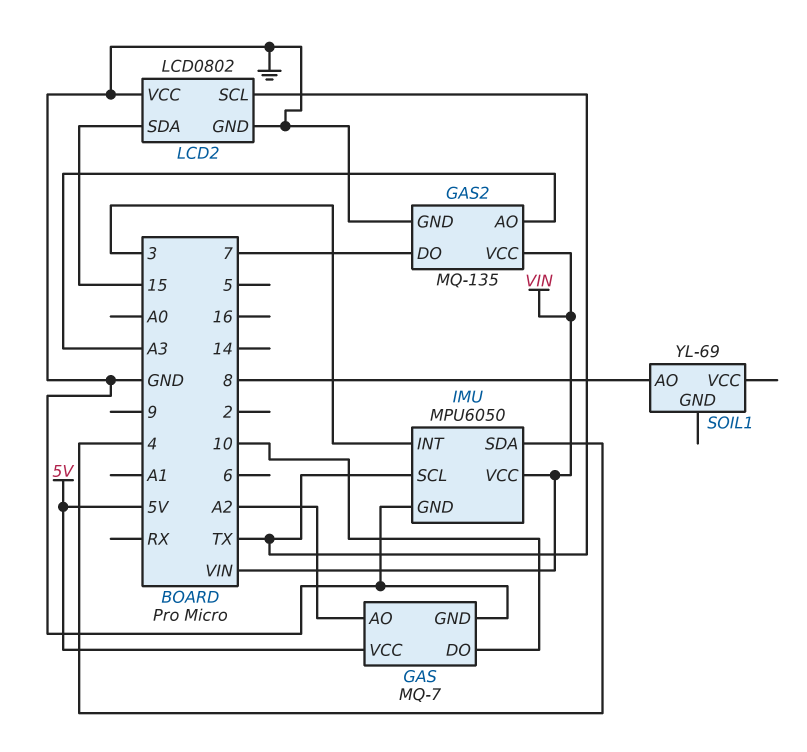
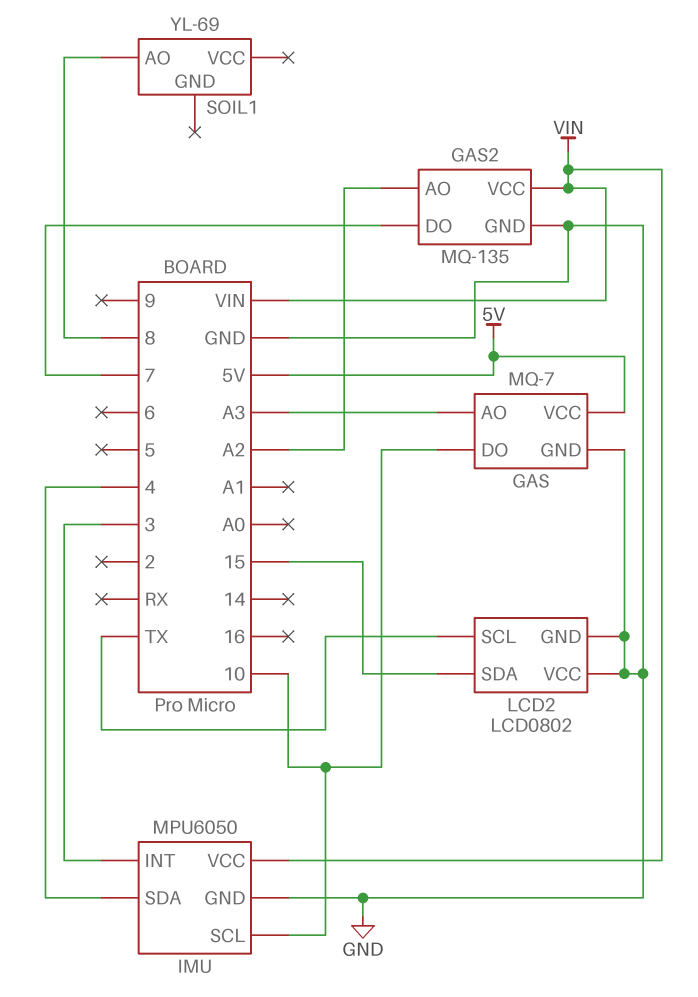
GAS pin AO: A2 -> A3
GAS2 pin AO: A3 -> A2
IMU pin SCL: TX -> 10

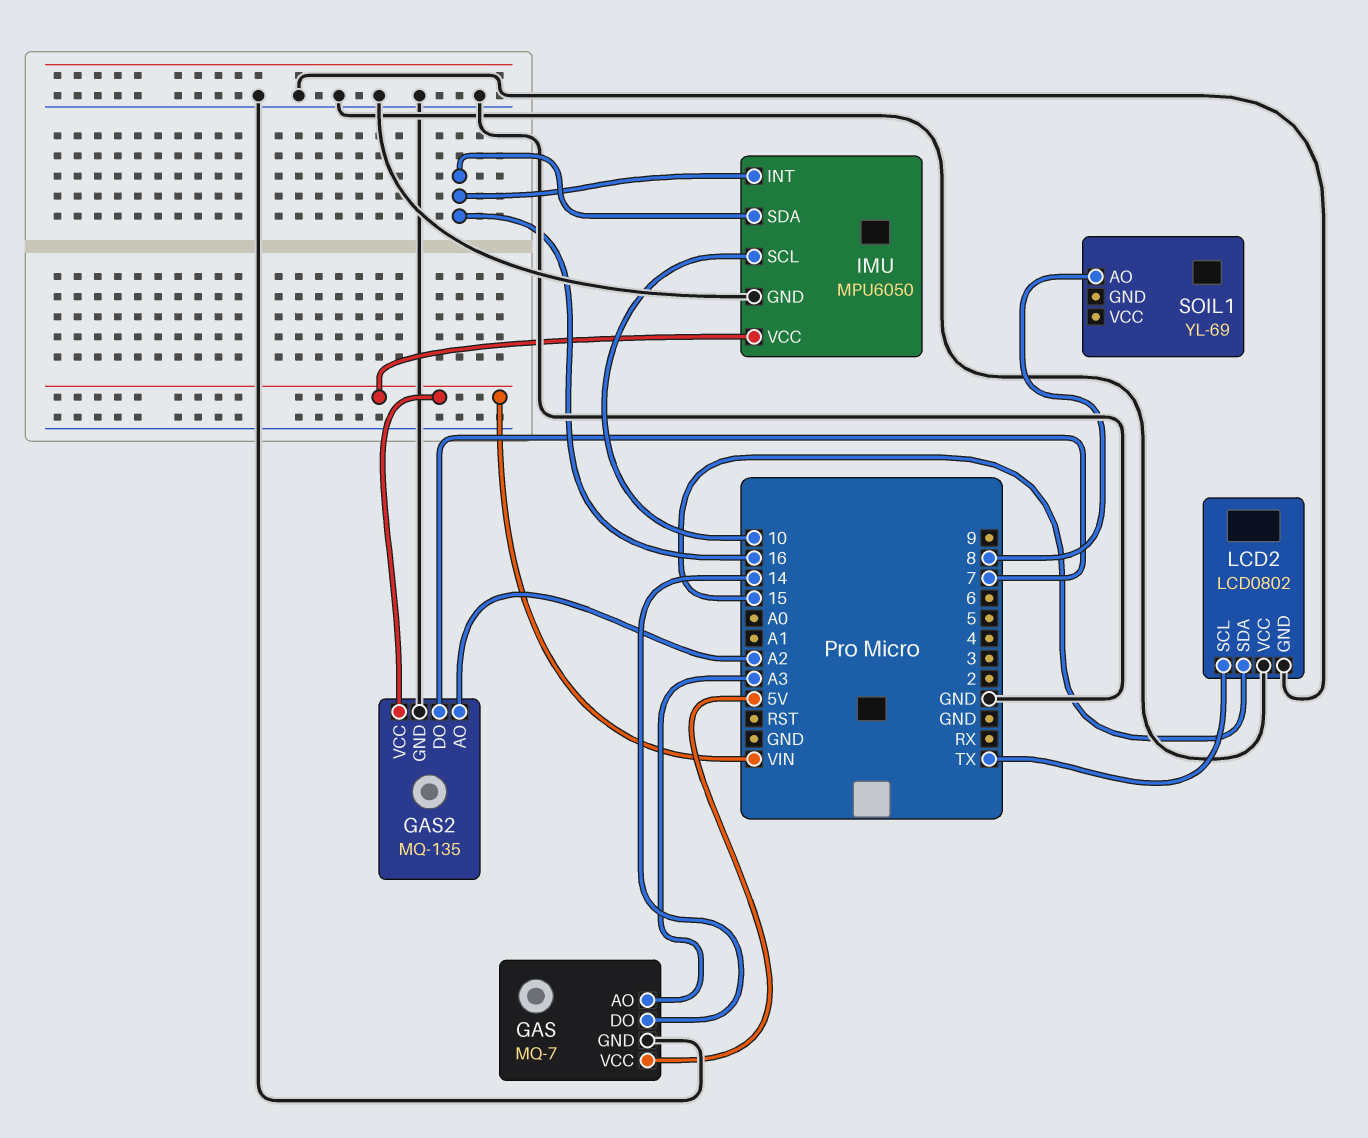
GAS pin DO: 10 -> 14
IMU pin INT: 3 -> 16
IMU pin SDA: 4 -> 16

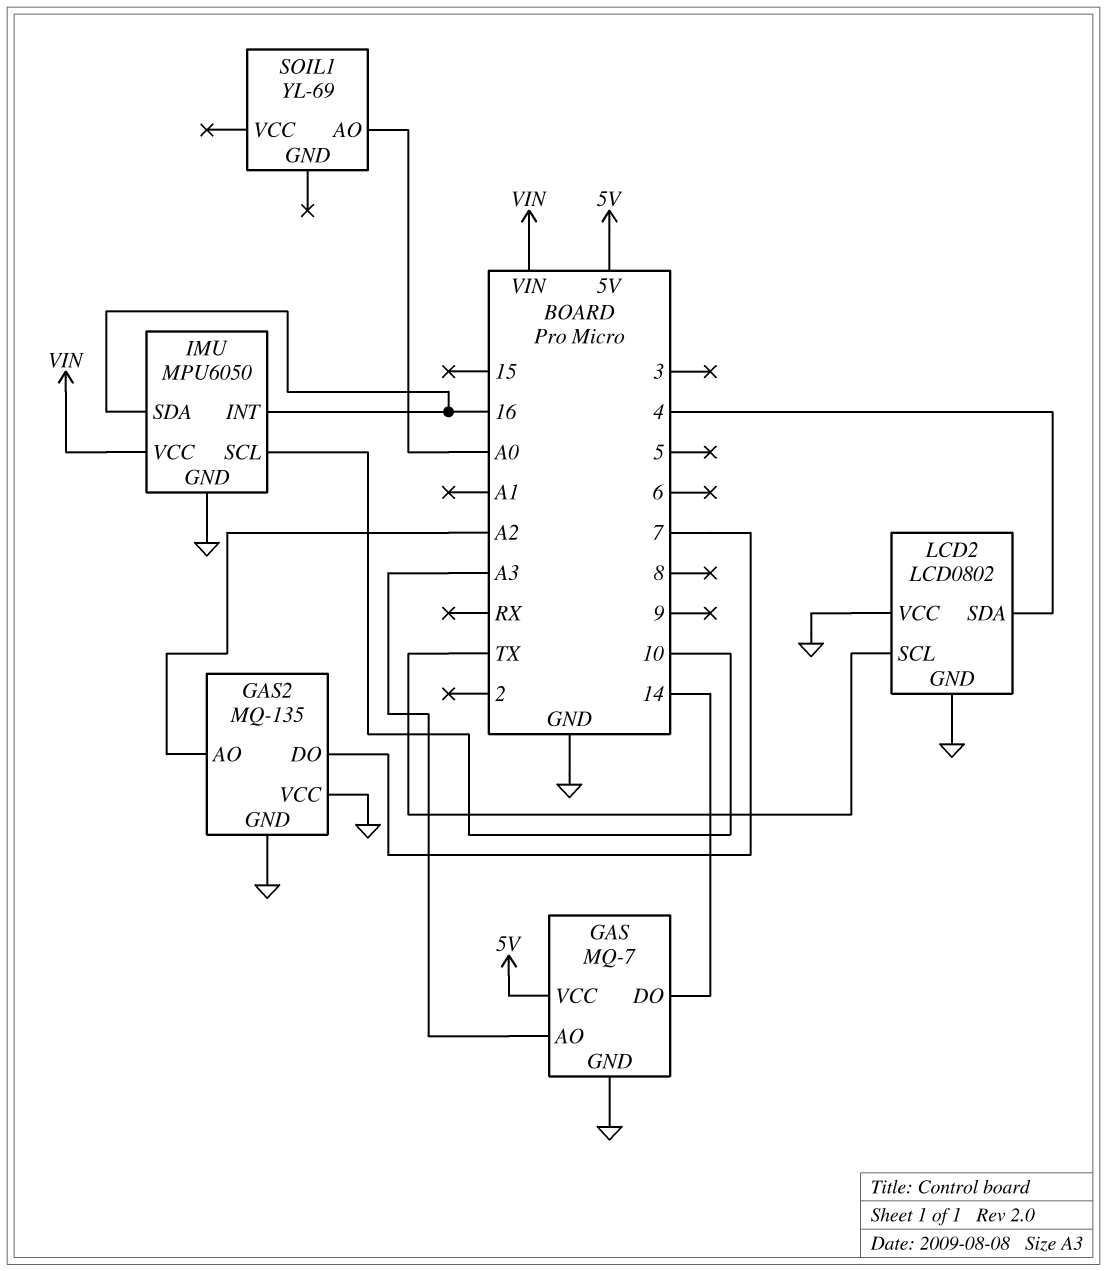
GAS2 pin VCC: VIN -> GND
LCD2 pin SDA: 15 -> 4
SOIL1 pin AO: 8 -> A0

